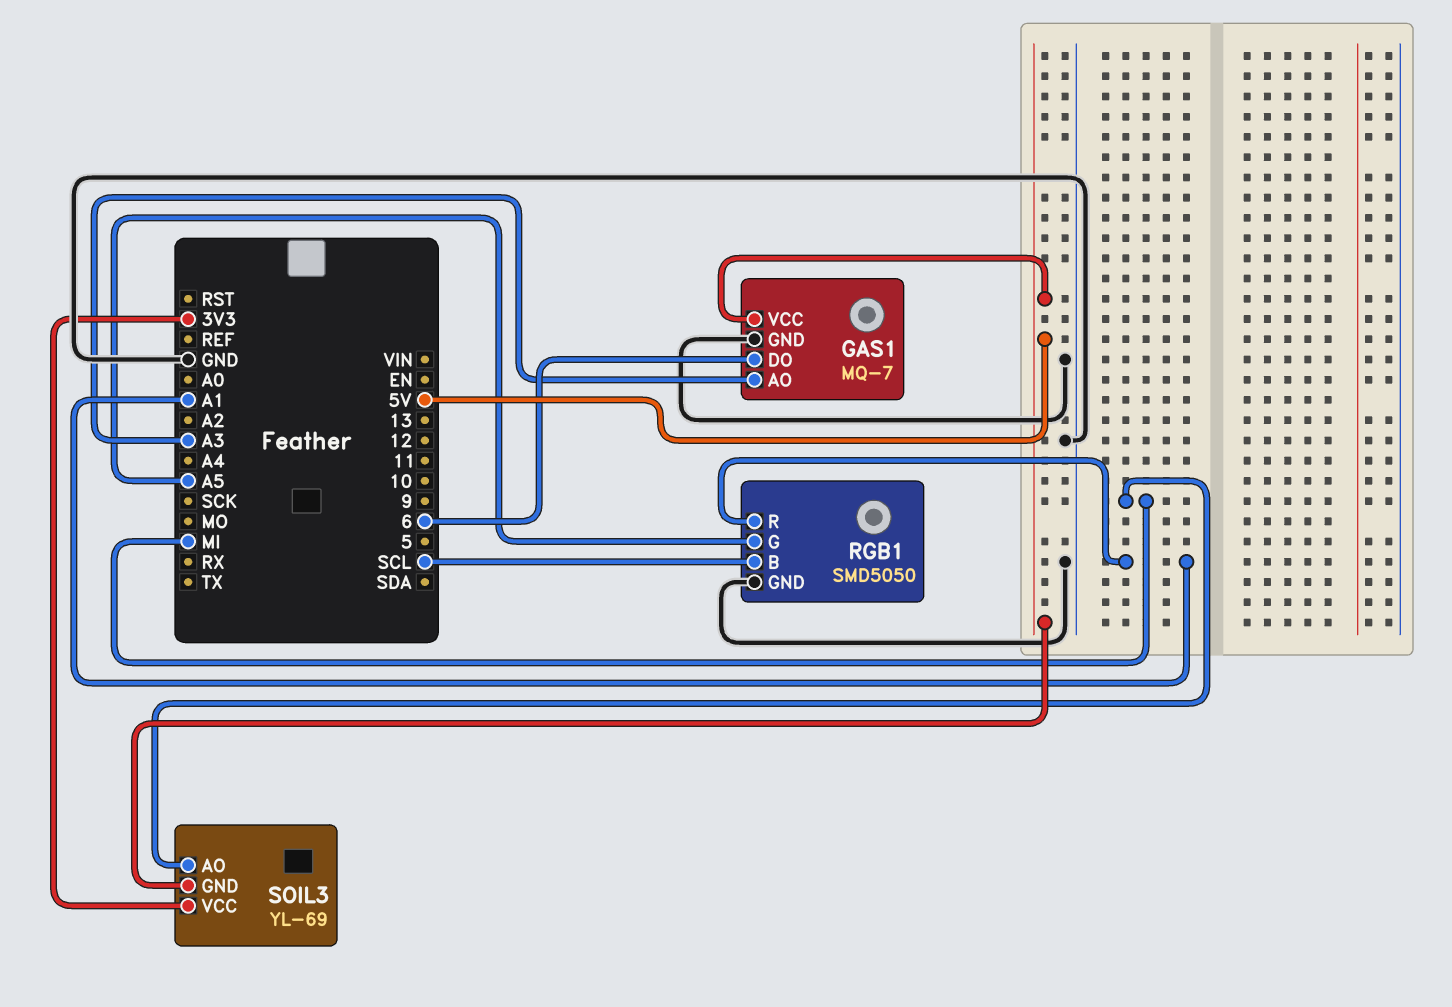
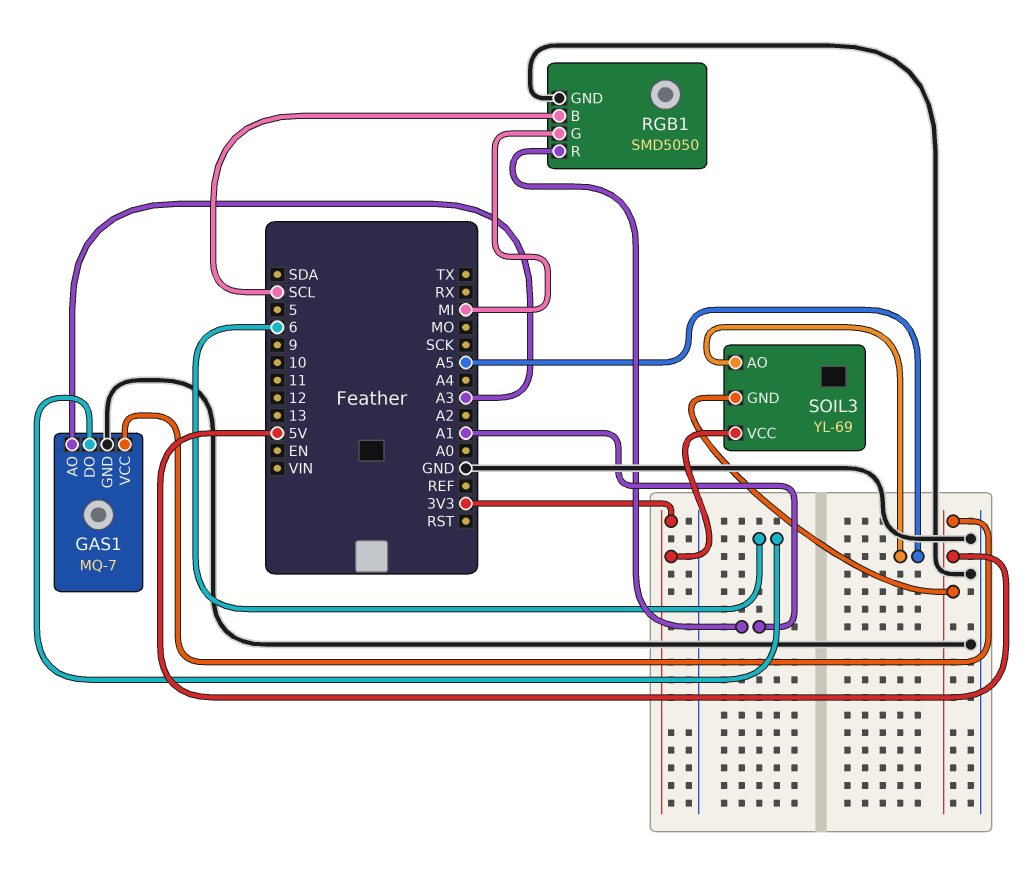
RGB1 pin G: A5 -> MI
SOIL3 pin AO: MI -> A5

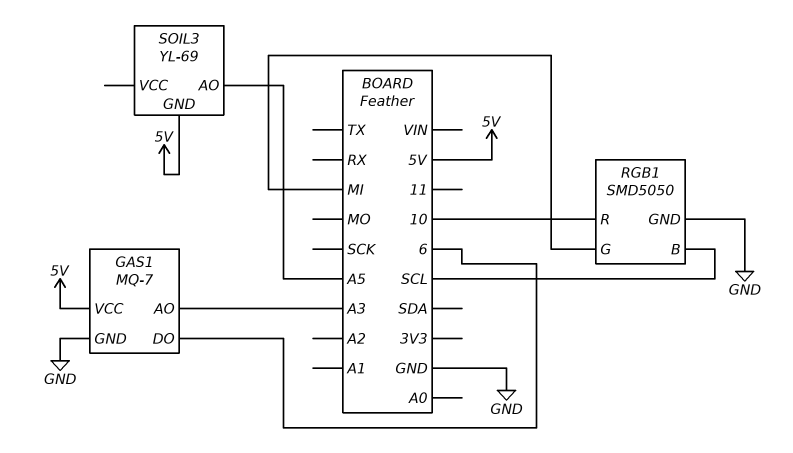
RGB1 pin R: A1 -> 10
SOIL3 pin VCC: 3V3 -> none

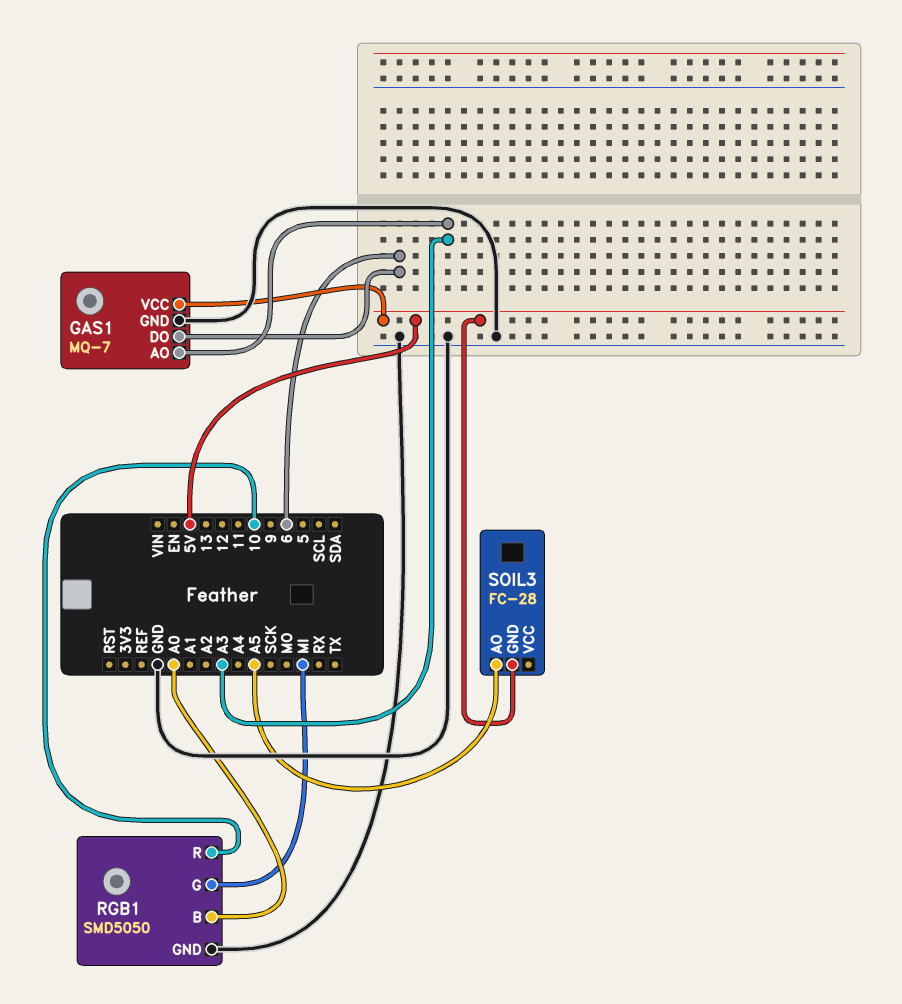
RGB1 pin B: SCL -> A0
SOIL3: YL-69 -> FC-28

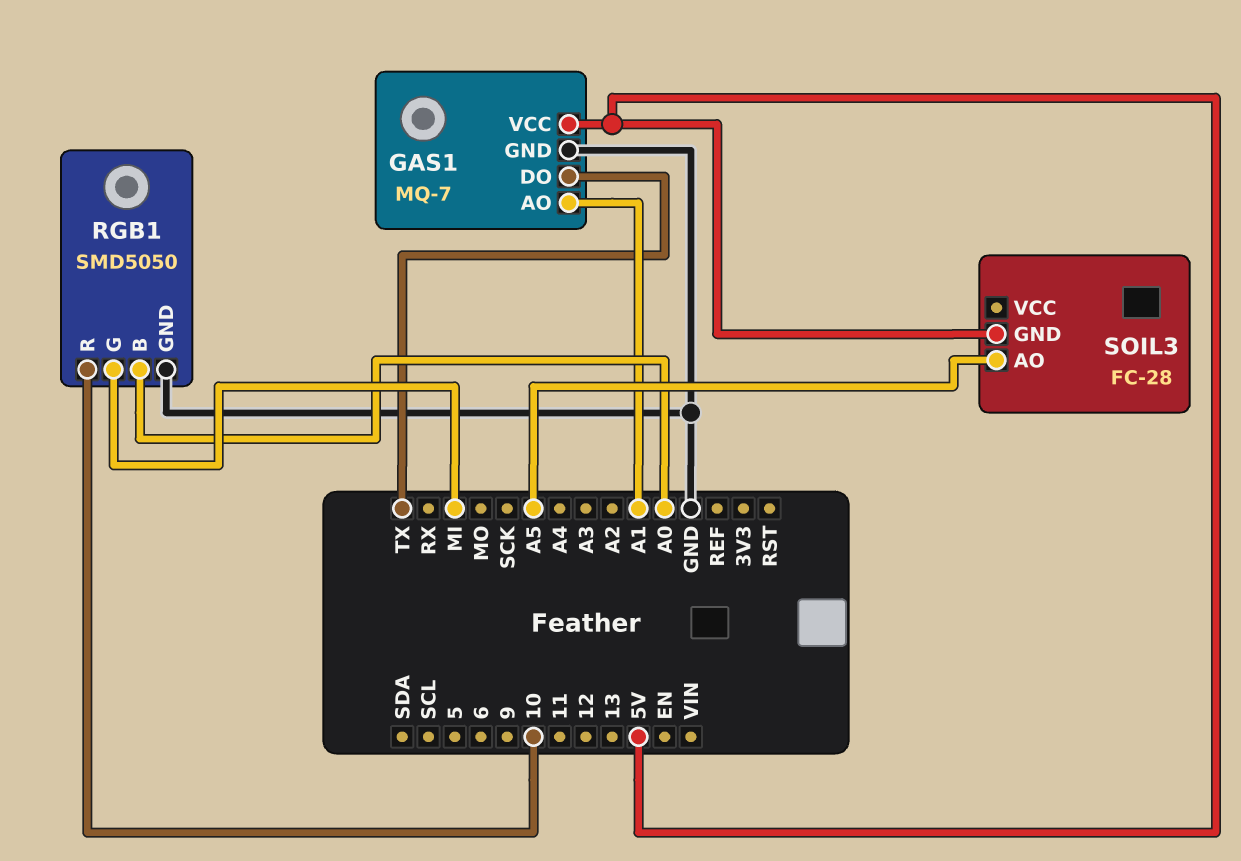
GAS1 pin AO: A3 -> A1
GAS1 pin DO: 6 -> TX

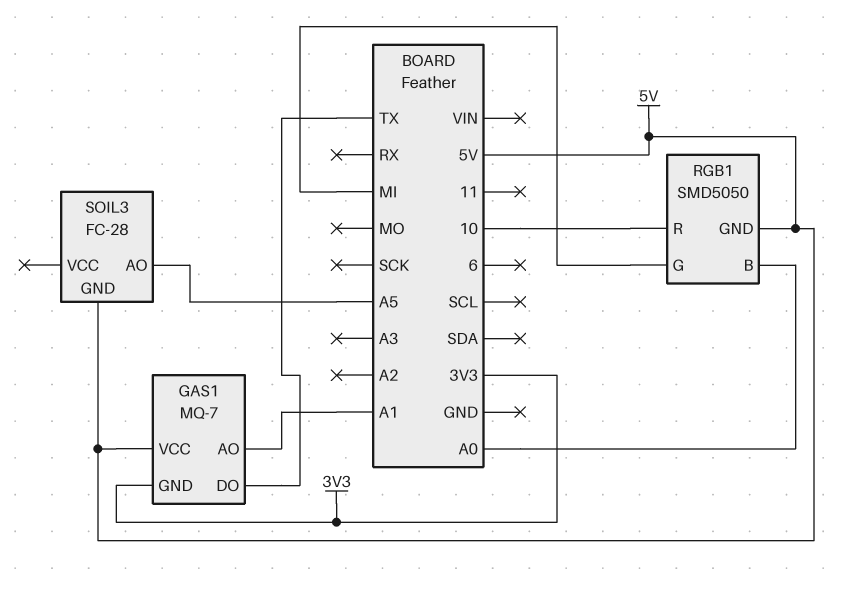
GAS1 pin GND: GND -> 3V3
RGB1 pin GND: GND -> 5V

